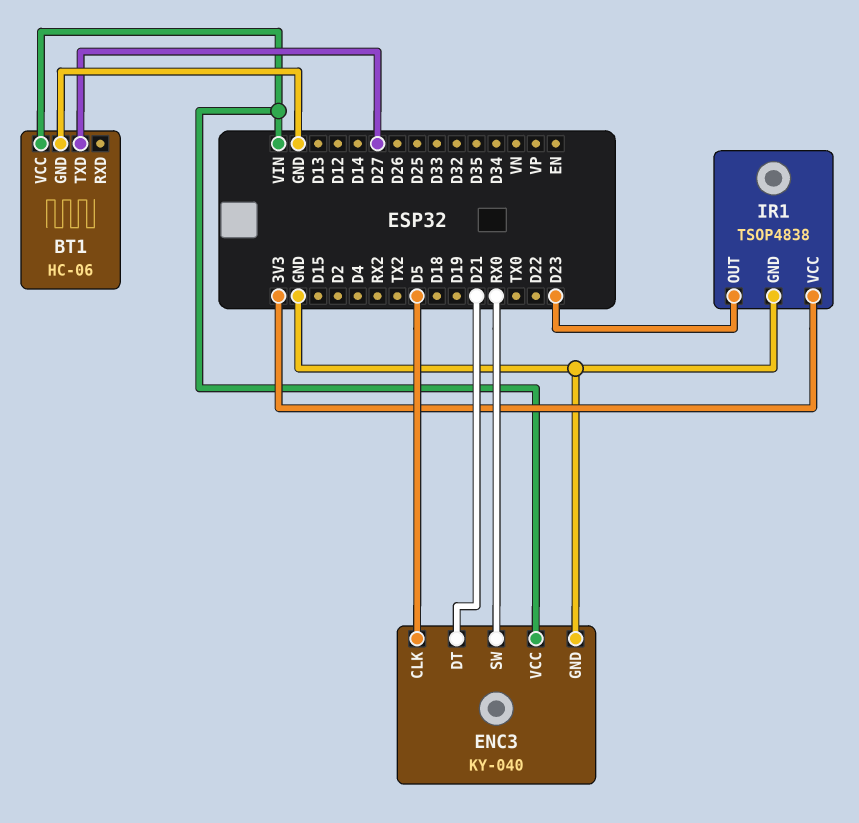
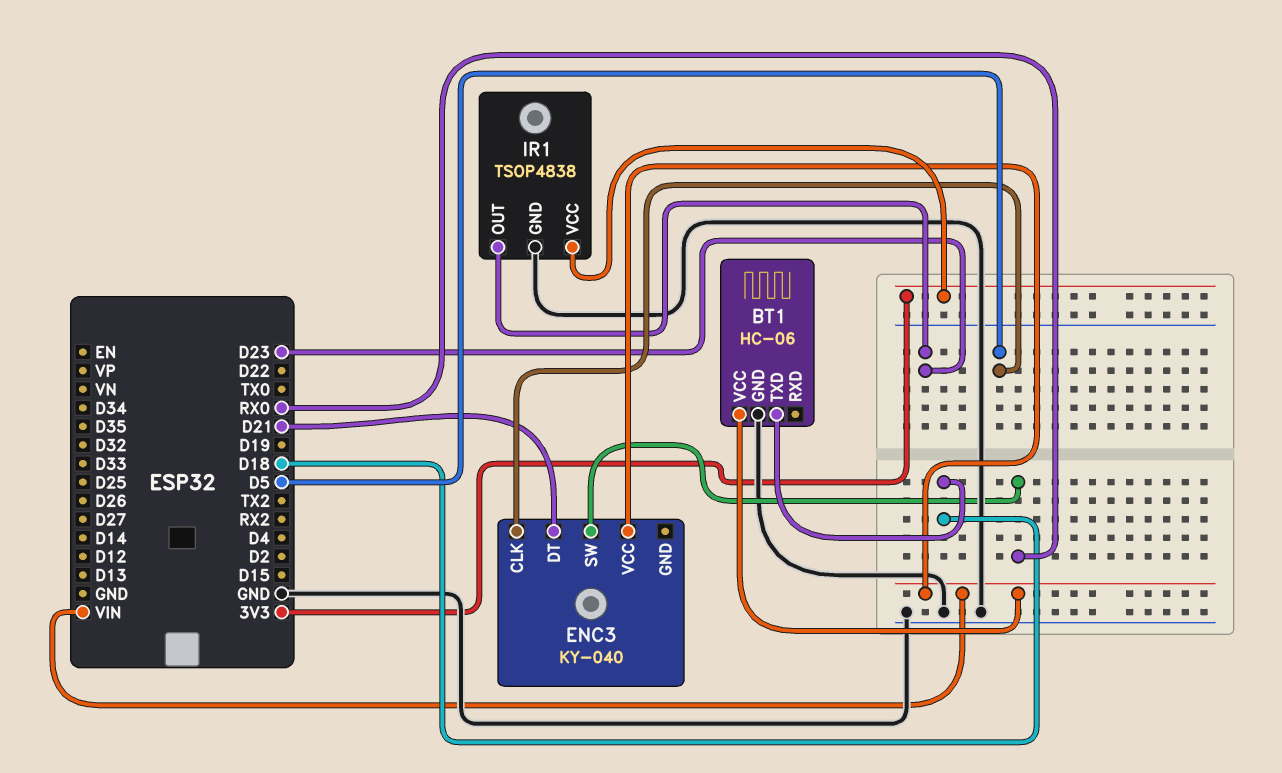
BT1 pin TXD: D27 -> D18
ENC3 pin GND: GND -> none

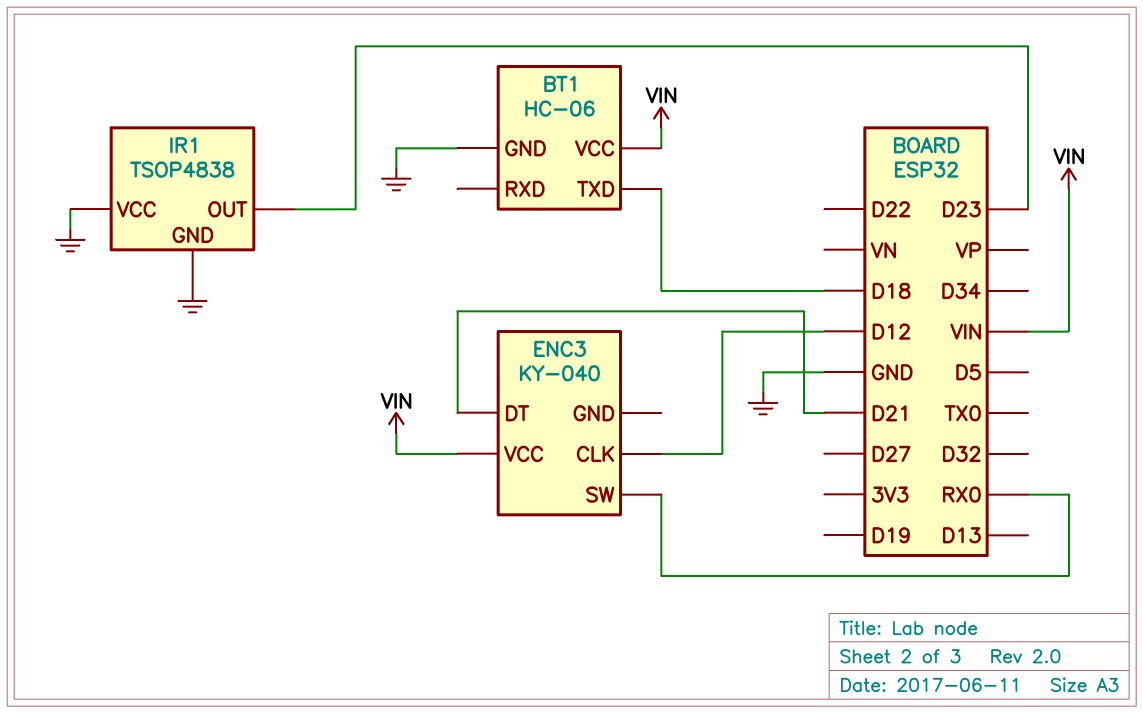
ENC3 pin CLK: D5 -> D12
IR1 pin VCC: 3V3 -> GND

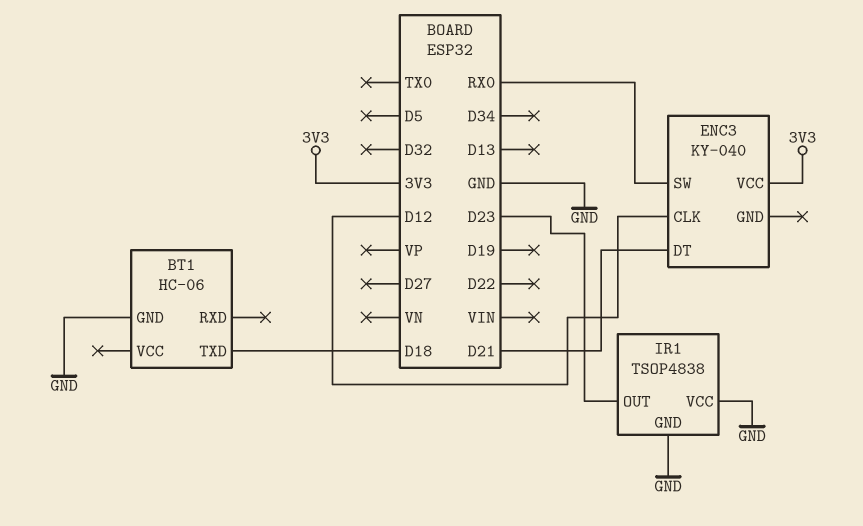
BT1 pin VCC: VIN -> none
ENC3 pin VCC: VIN -> 3V3

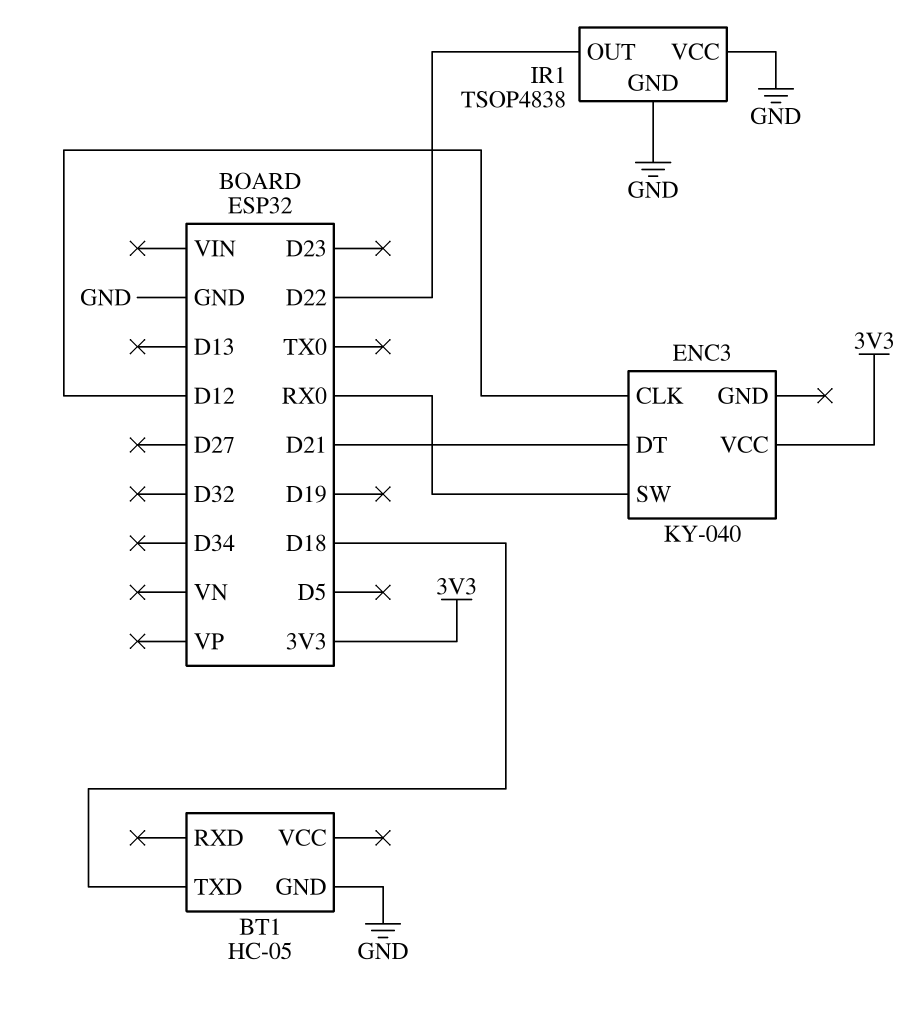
BT1: HC-06 -> HC-05
IR1 pin OUT: D23 -> D22

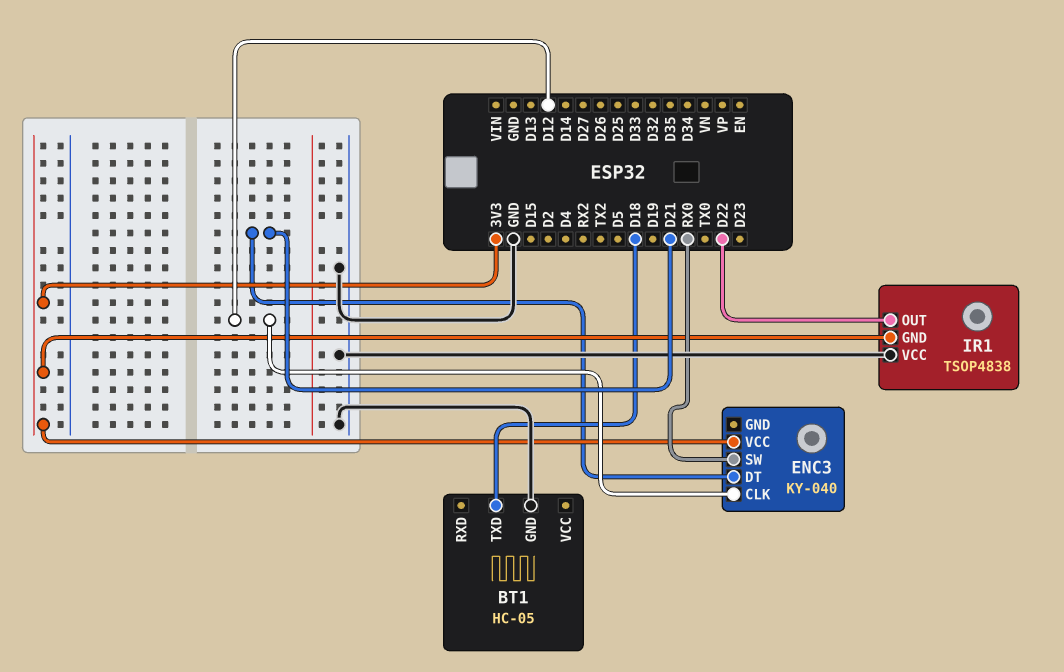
IR1 pin GND: GND -> 3V3

